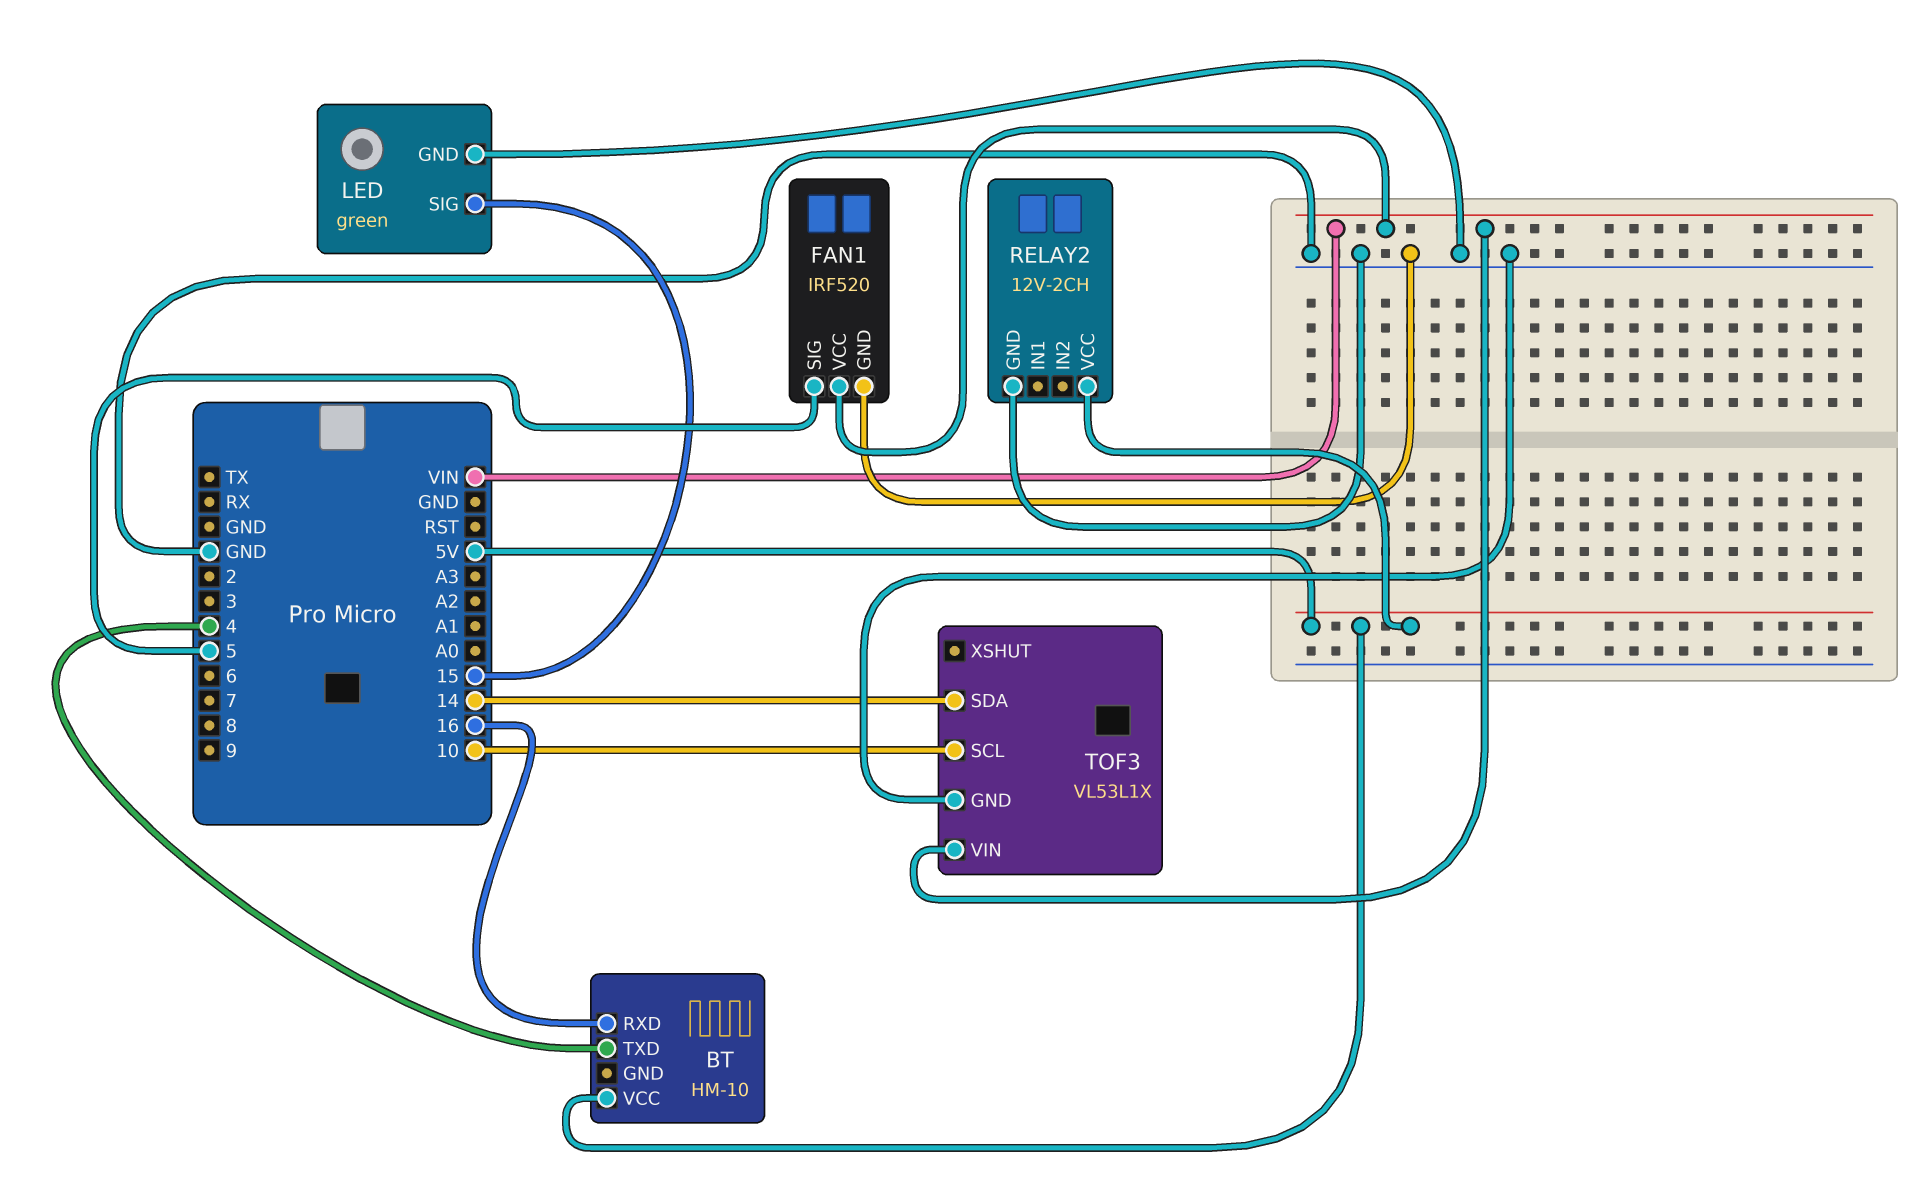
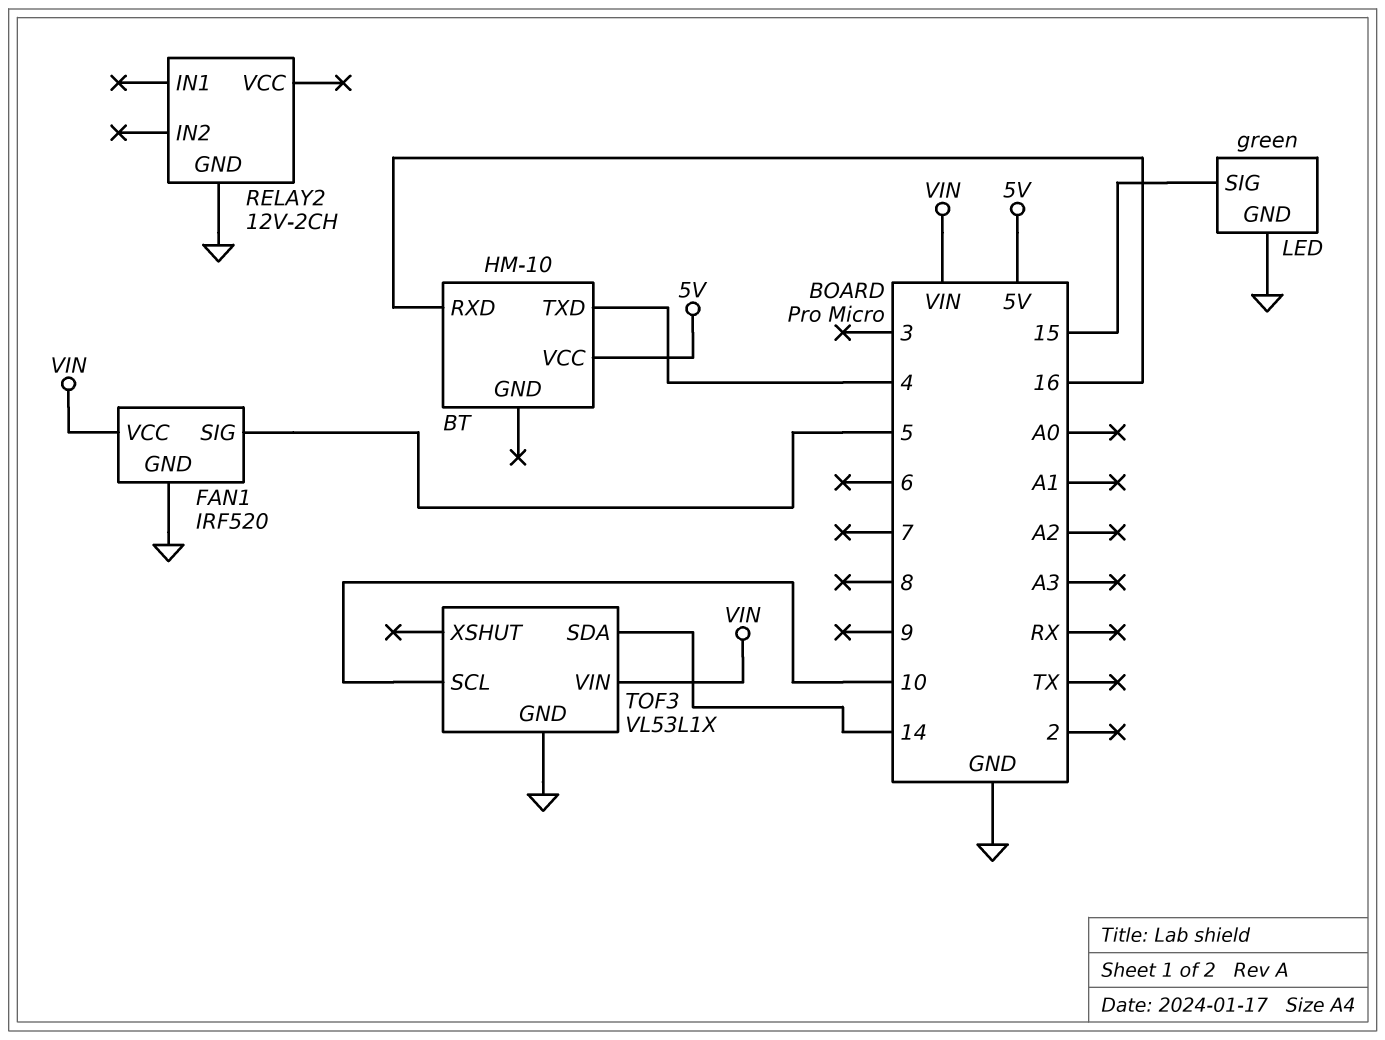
RELAY2 pin VCC: 5V -> none

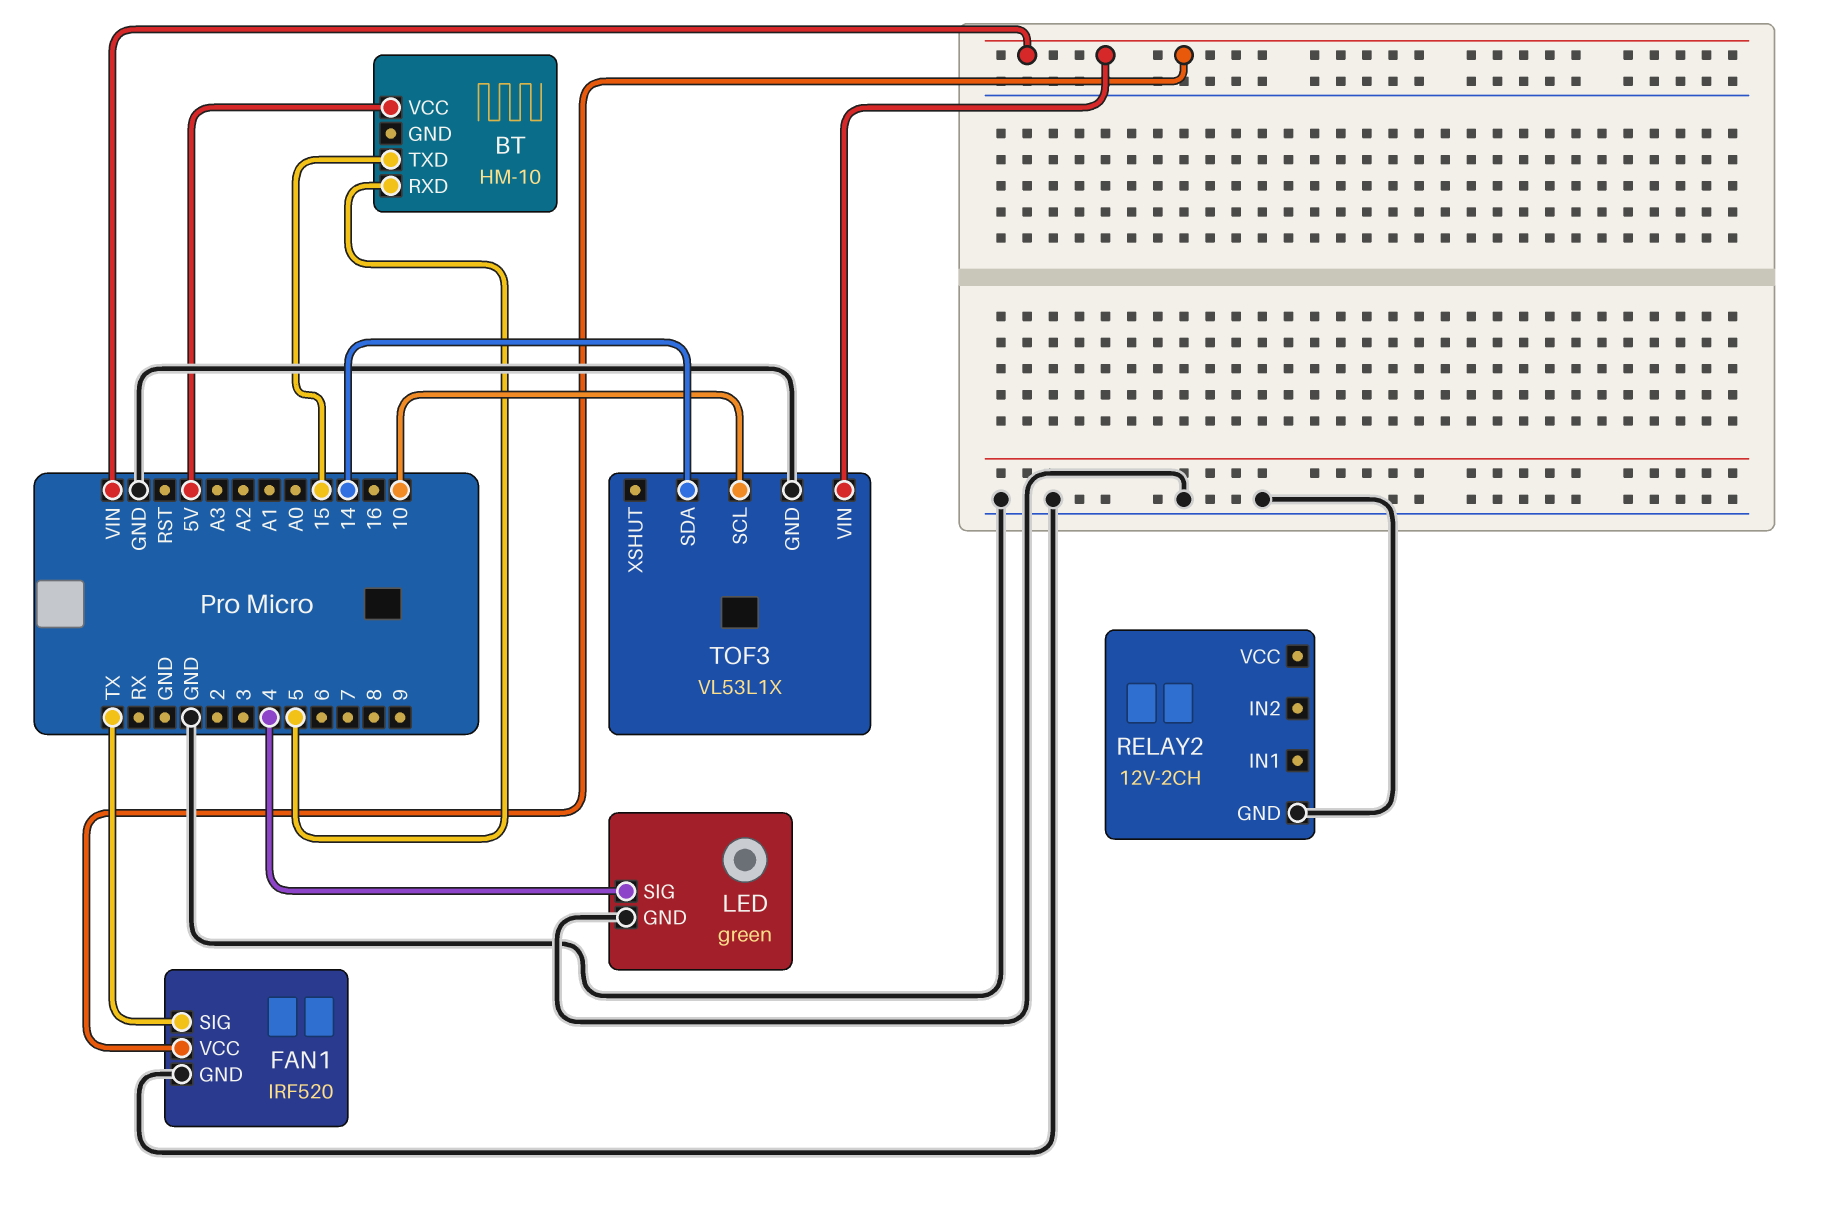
BT pin RXD: 16 -> 5
BT pin TXD: 4 -> 15
FAN1 pin SIG: 5 -> TX
LED pin SIG: 15 -> 4

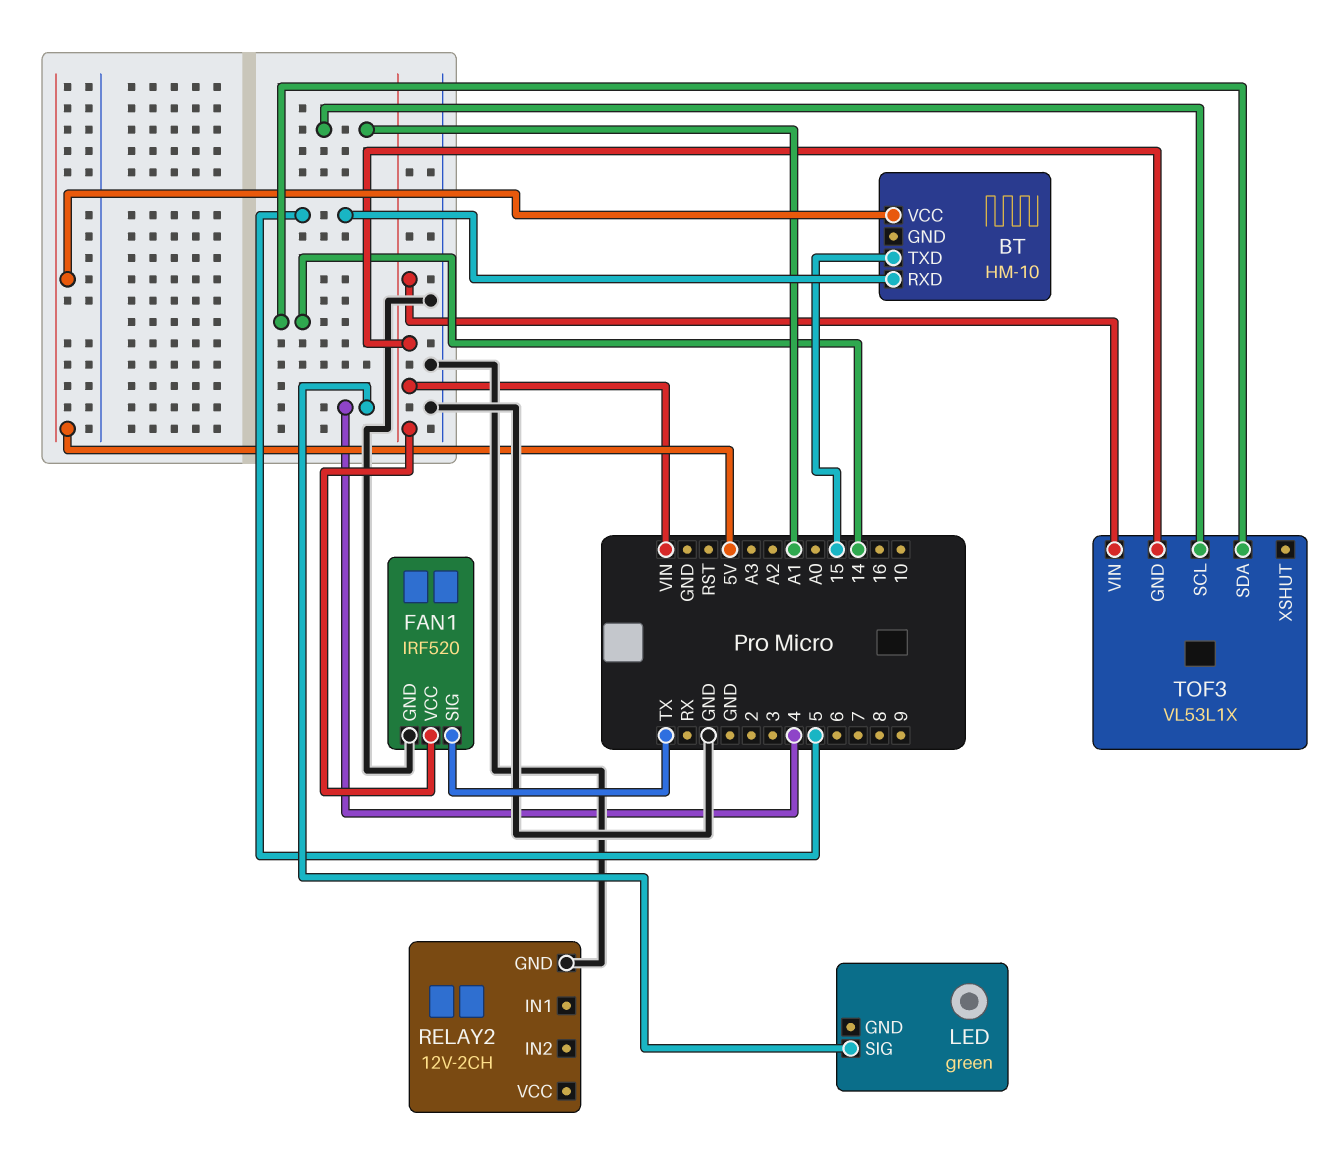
LED pin GND: GND -> none
TOF3 pin GND: GND -> VIN
TOF3 pin SCL: 10 -> A1

